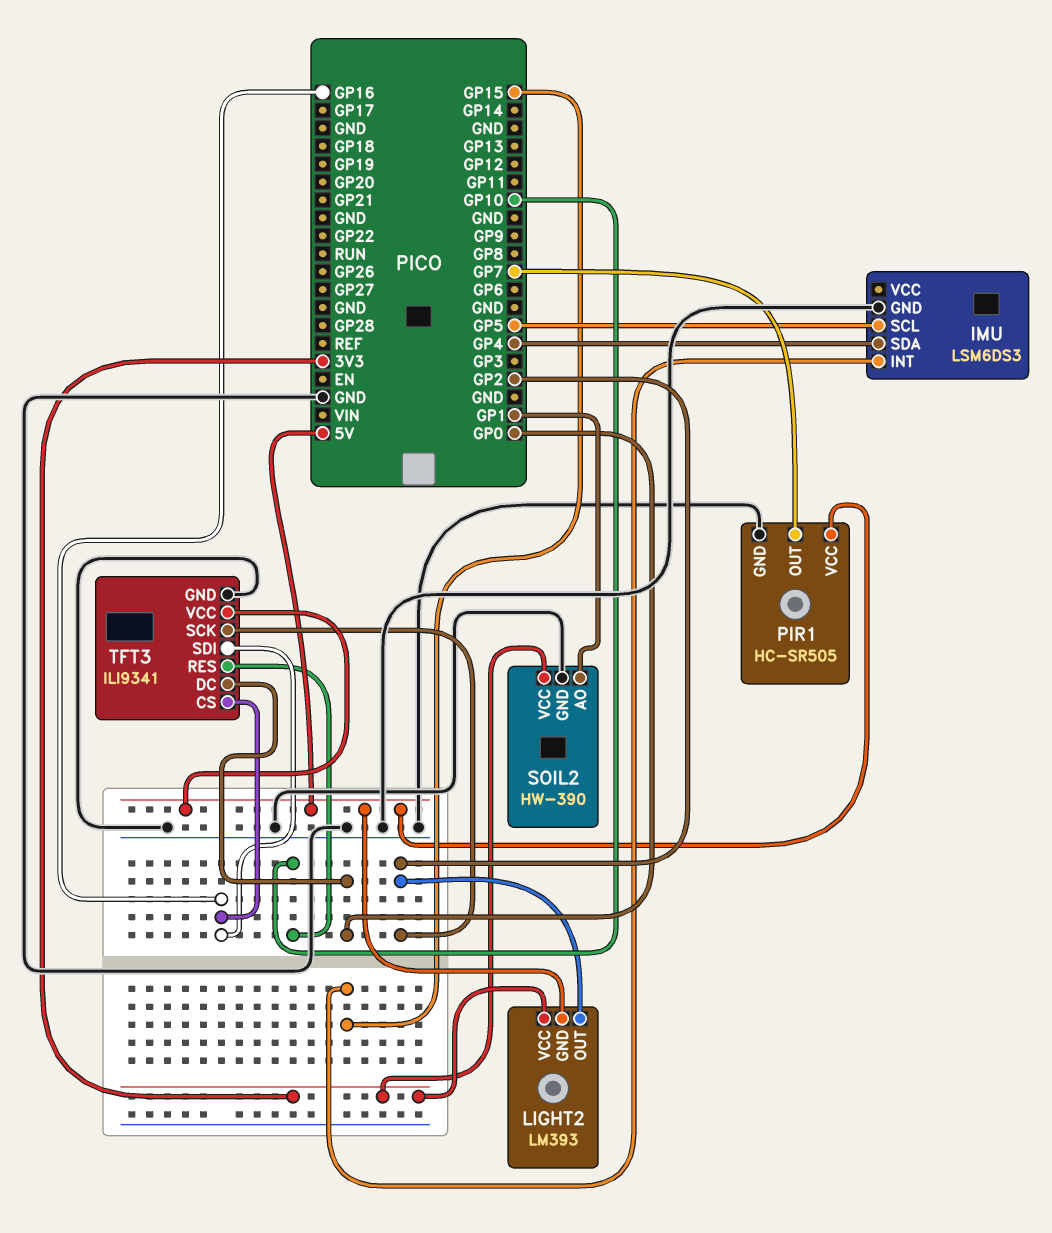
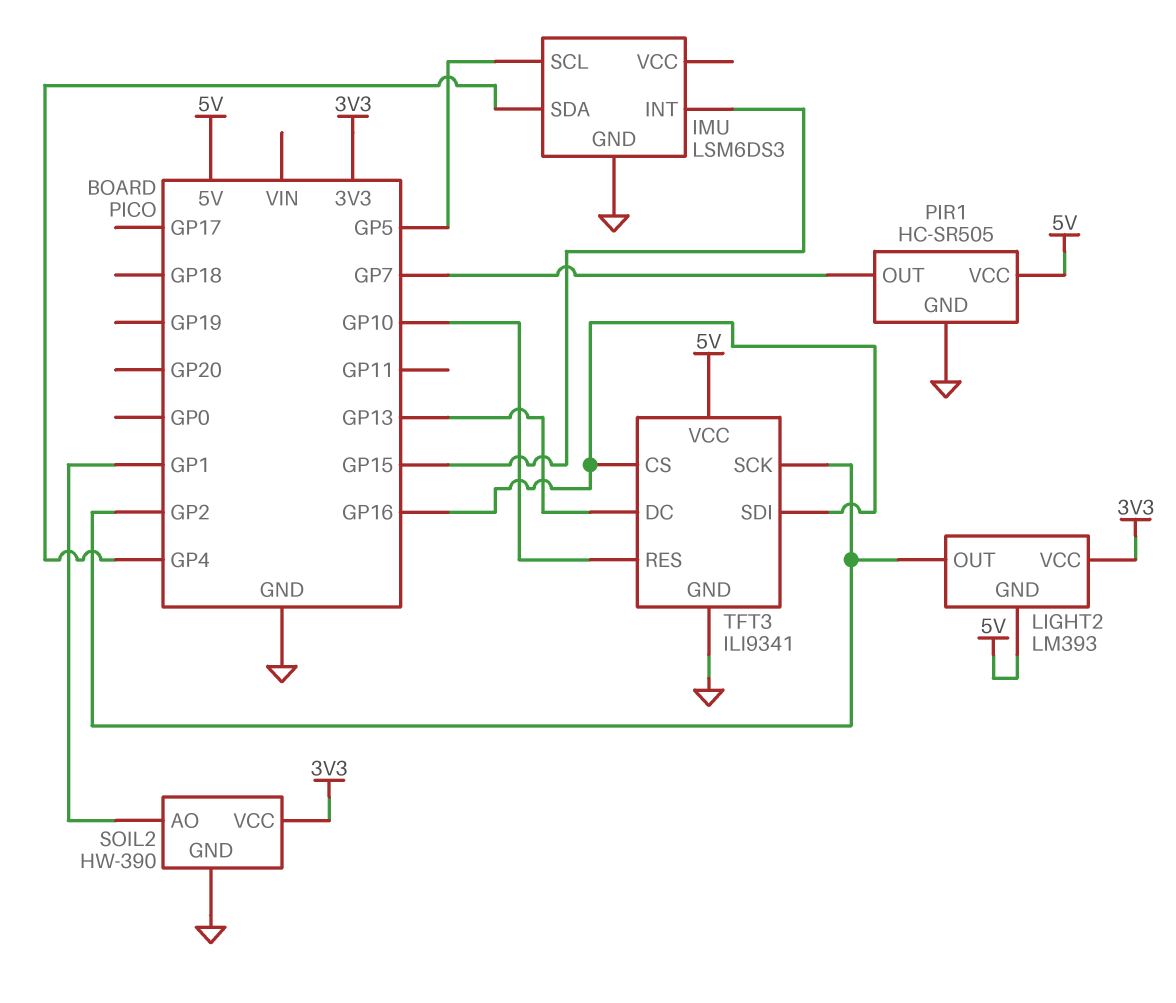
TFT3 pin DC: GP0 -> GP13

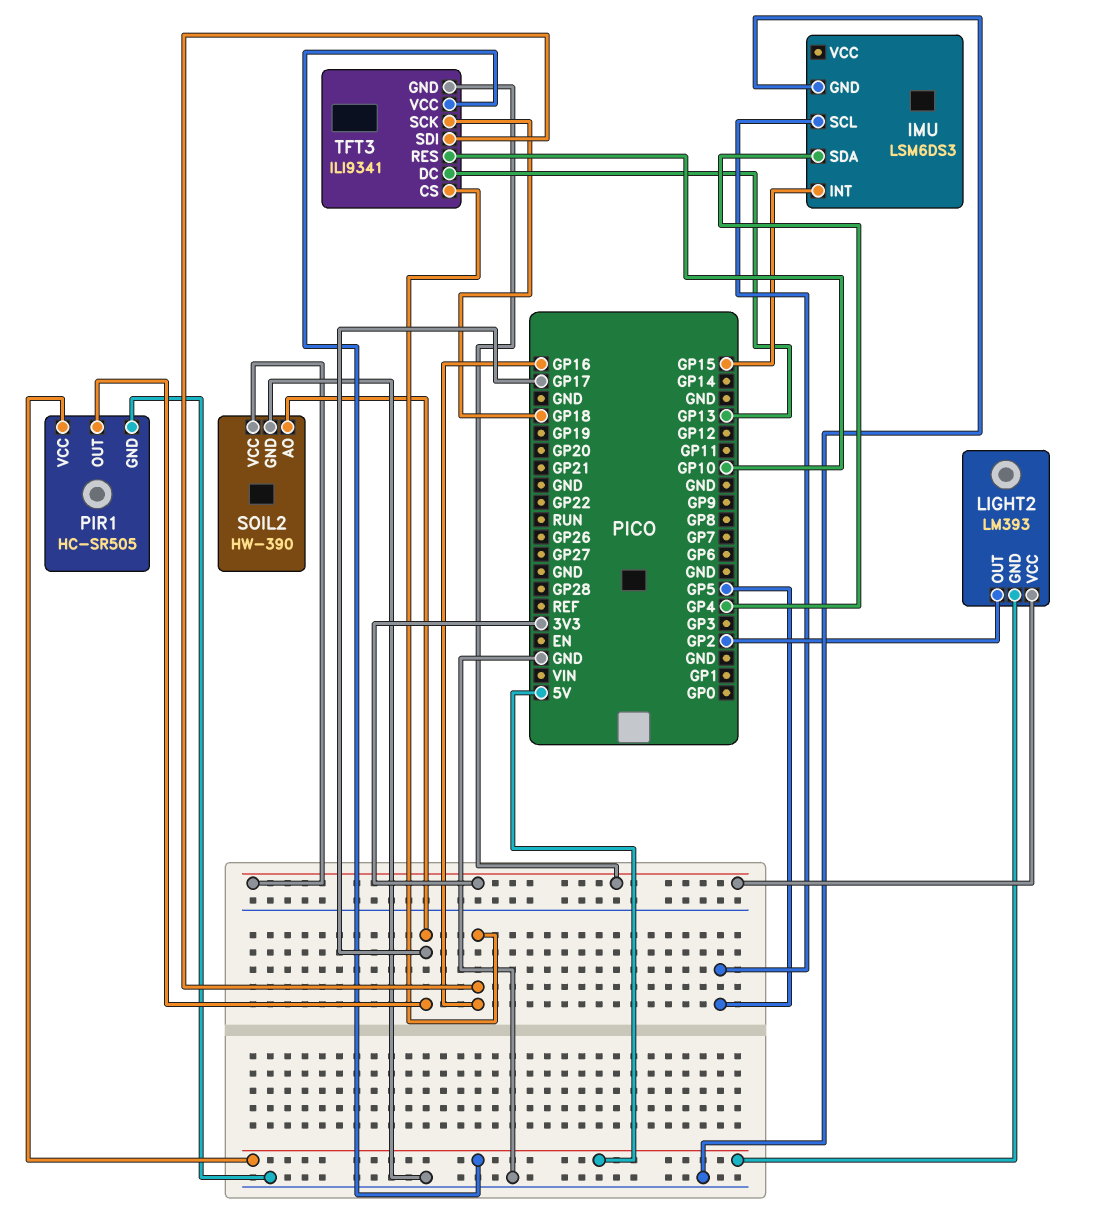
PIR1 pin OUT: GP7 -> GP17
SOIL2 pin AO: GP1 -> GP17
TFT3 pin GND: GND -> 3V3
TFT3 pin SCK: GP2 -> GP18

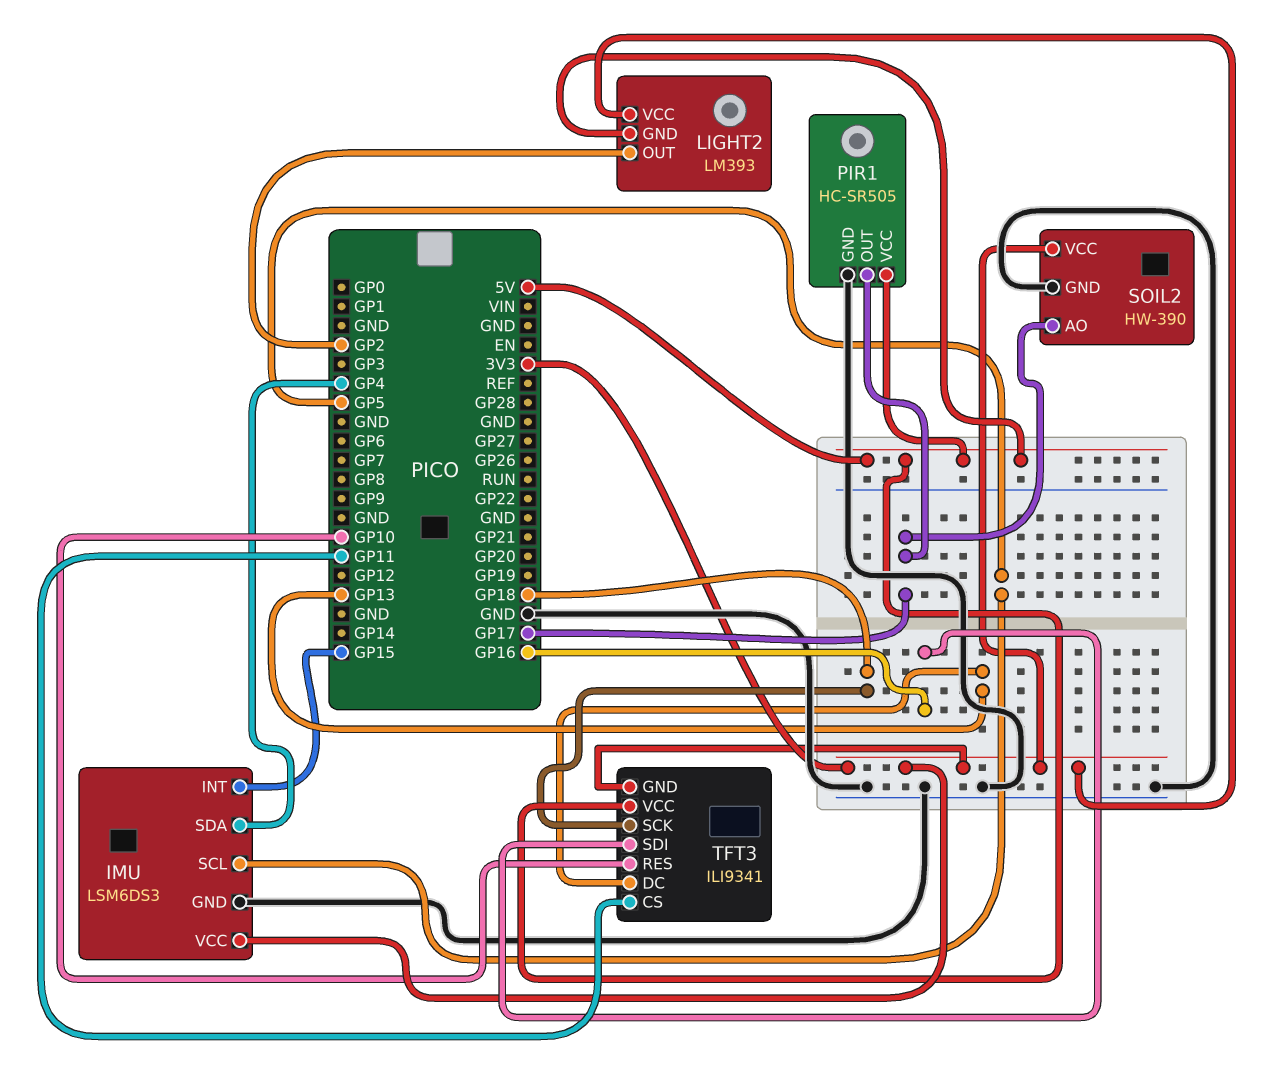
IMU pin VCC: none -> 3V3
TFT3 pin CS: GP16 -> GP11

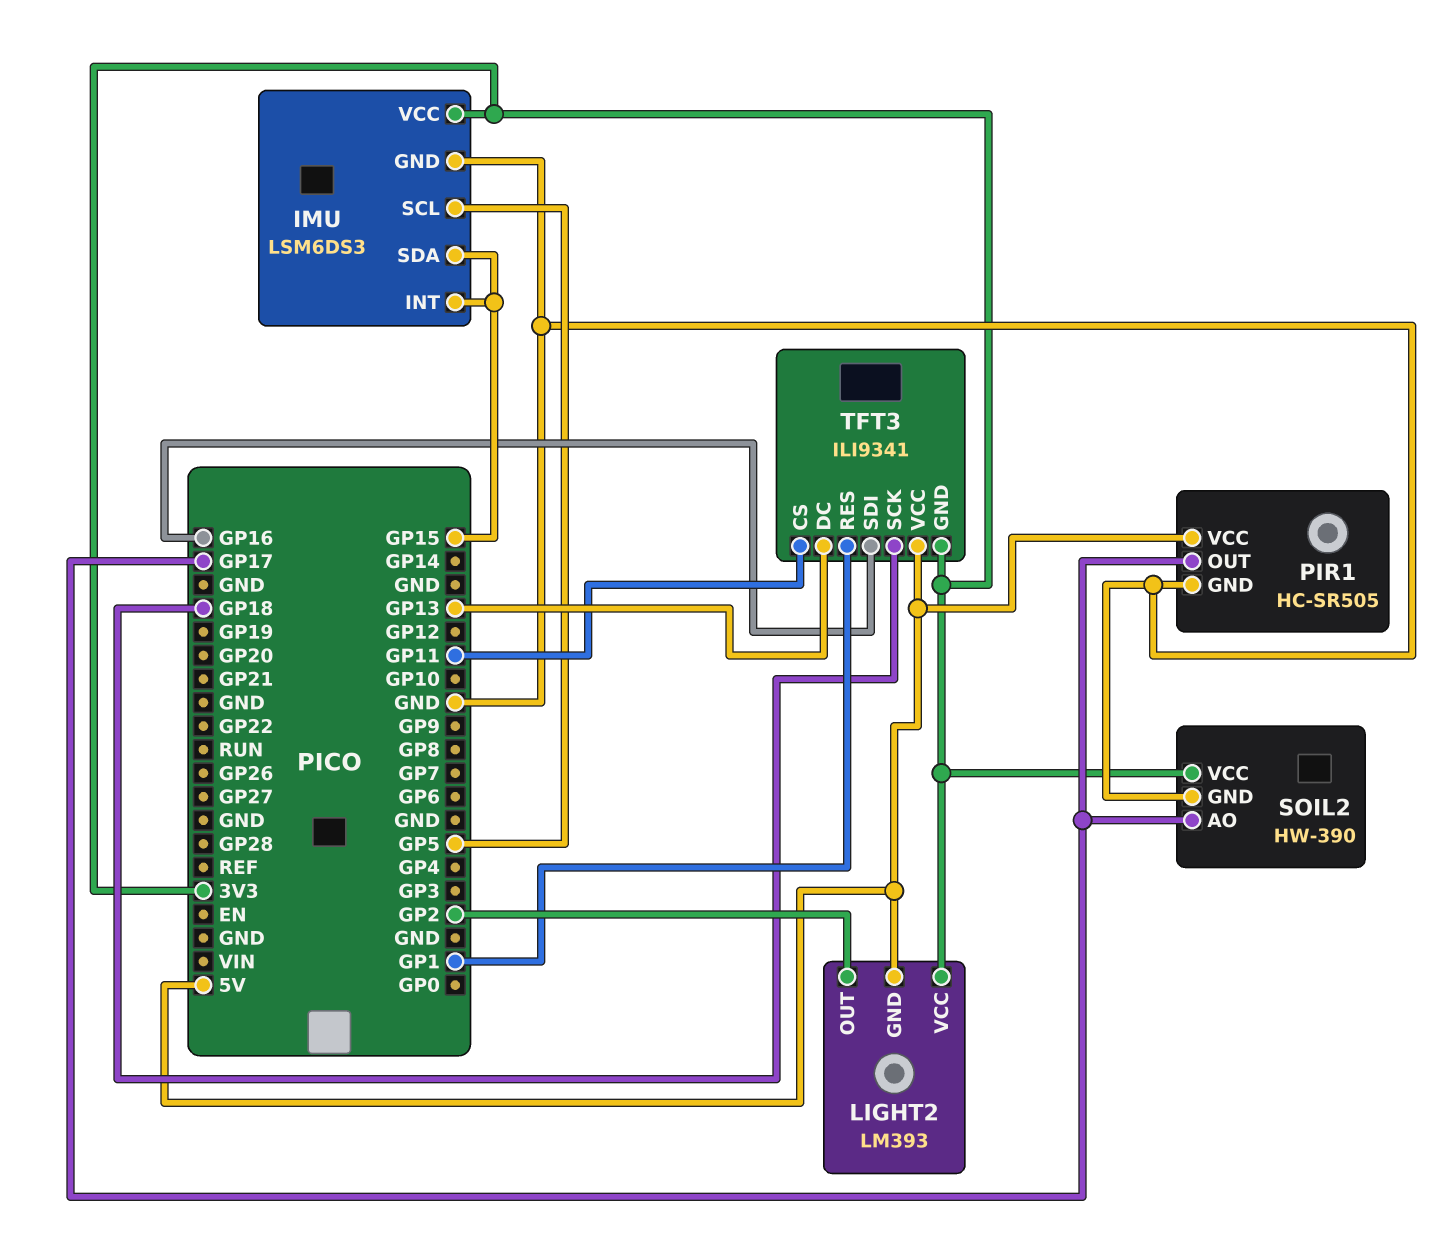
IMU pin SDA: GP4 -> GP15
TFT3 pin RES: GP10 -> GP1

